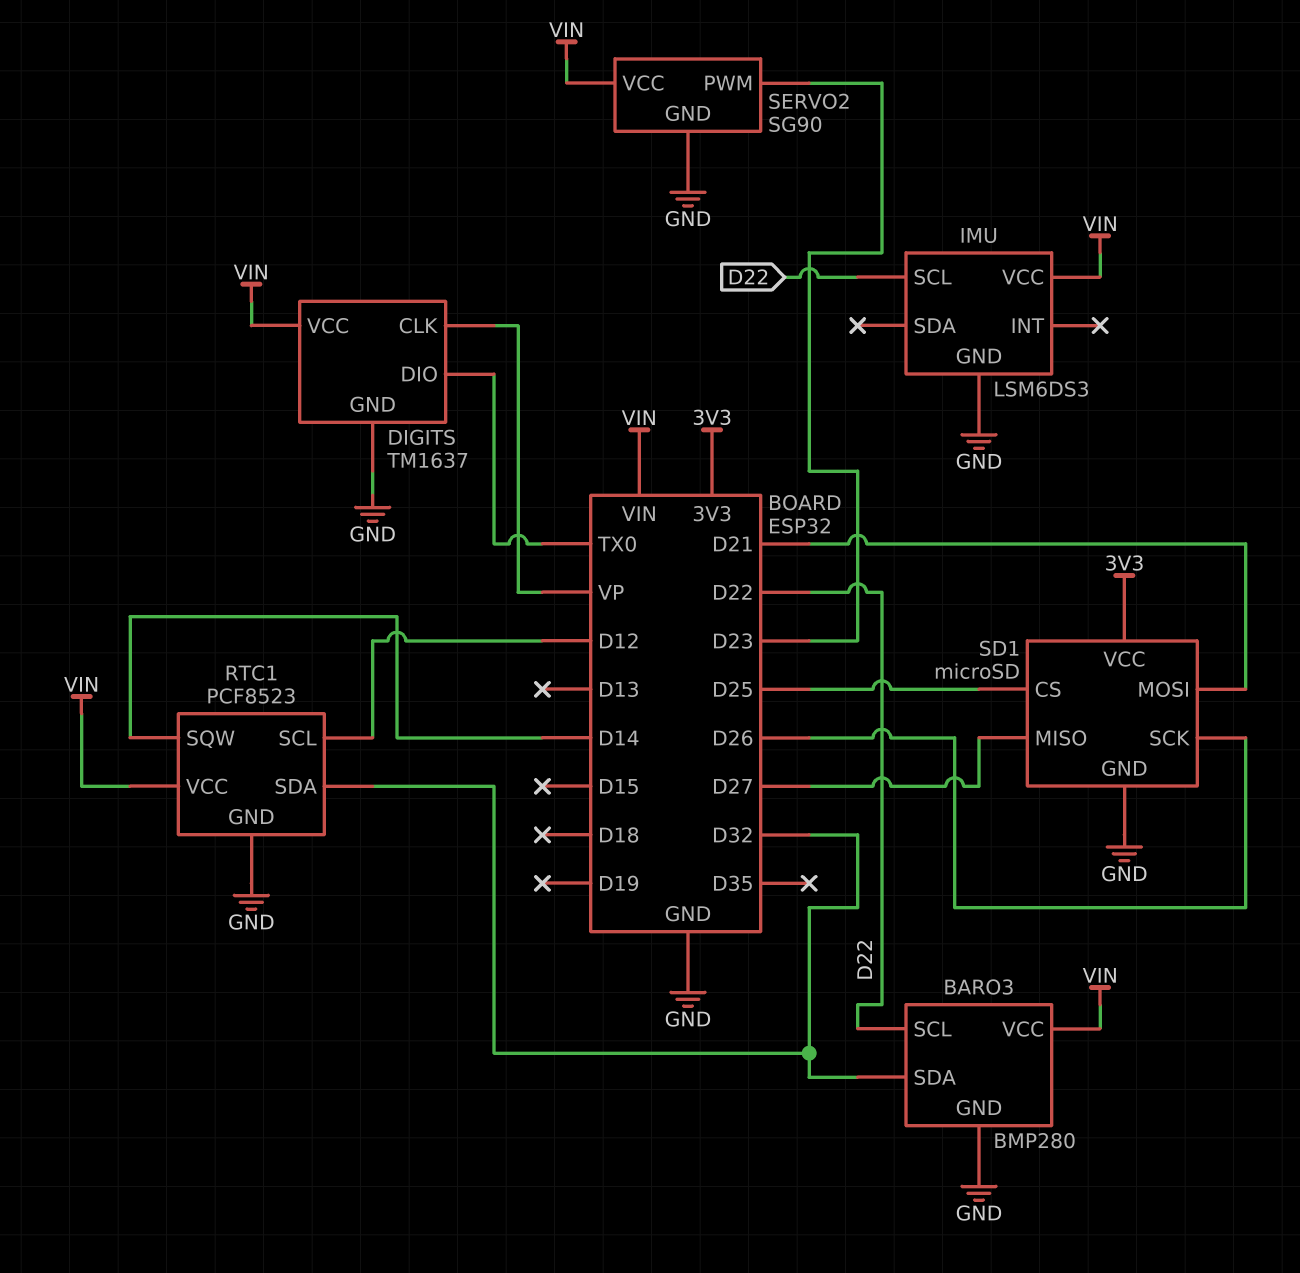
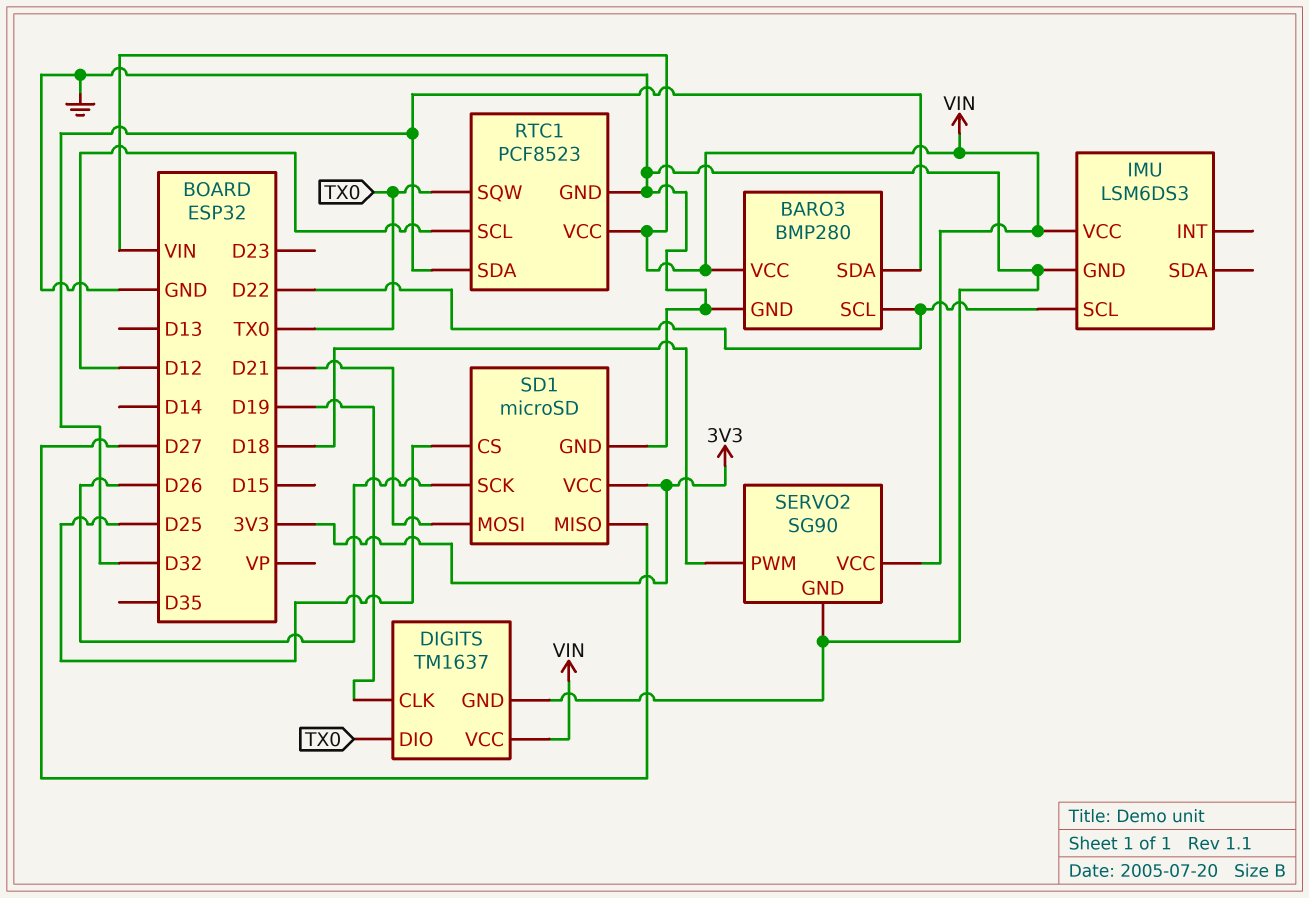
DIGITS pin CLK: VP -> D19
RTC1 pin SQW: D14 -> TX0
SERVO2 pin PWM: D23 -> D18

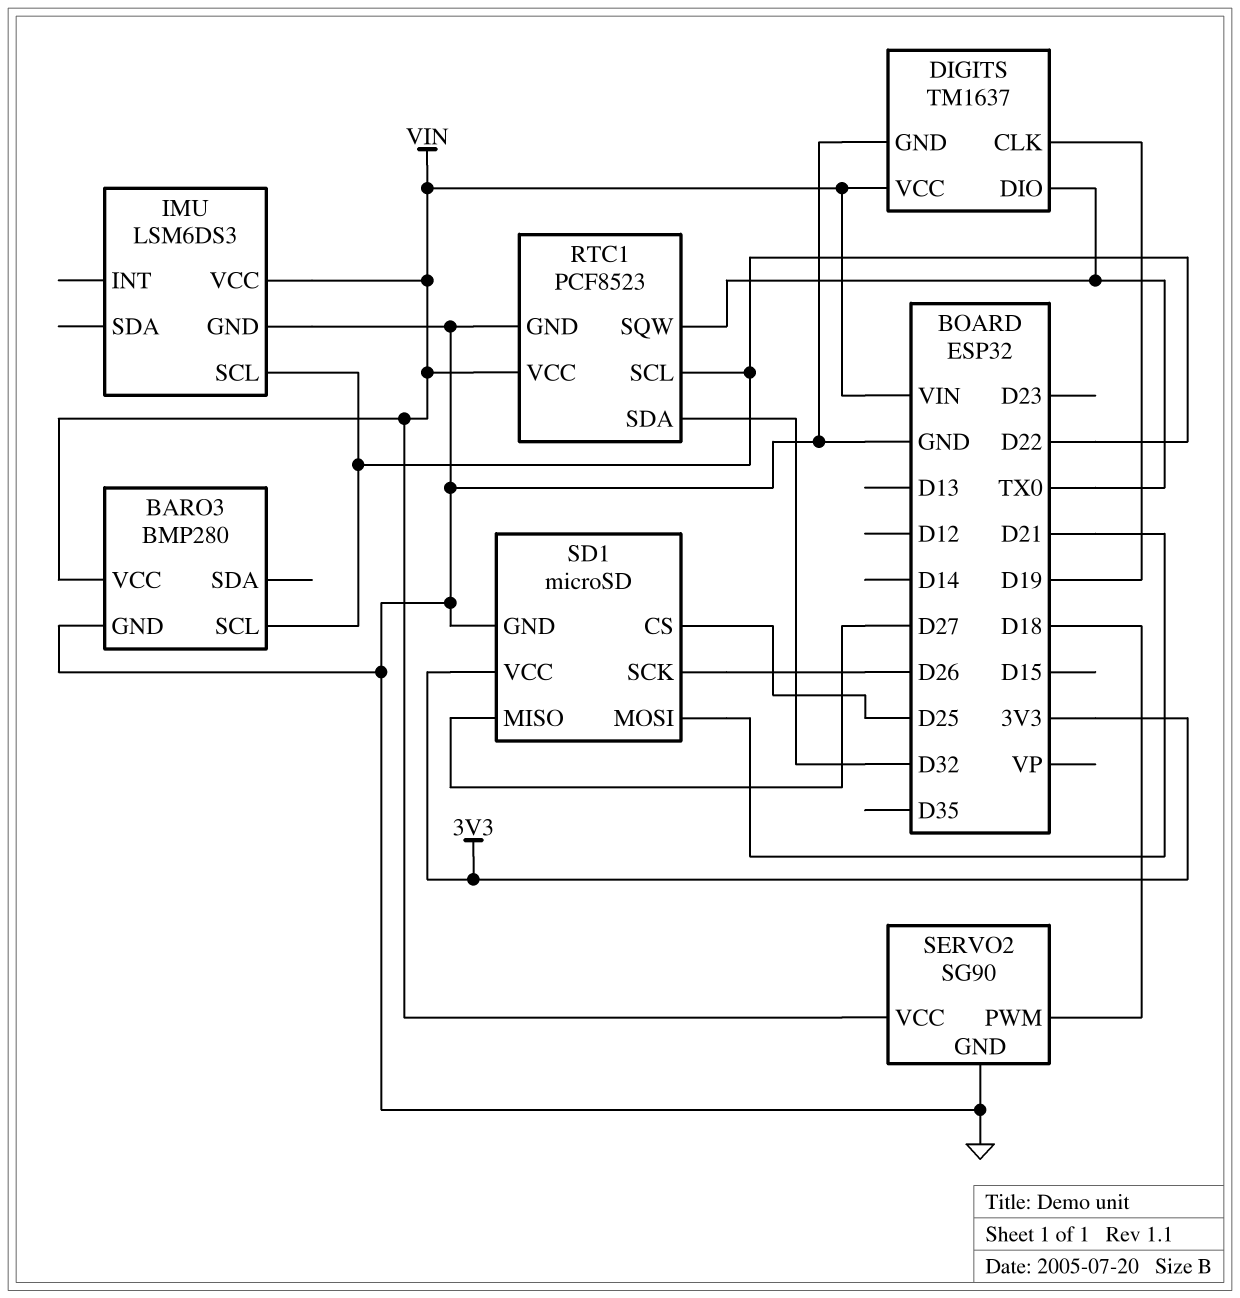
BARO3 pin SDA: D32 -> none
RTC1 pin SCL: D12 -> D22

